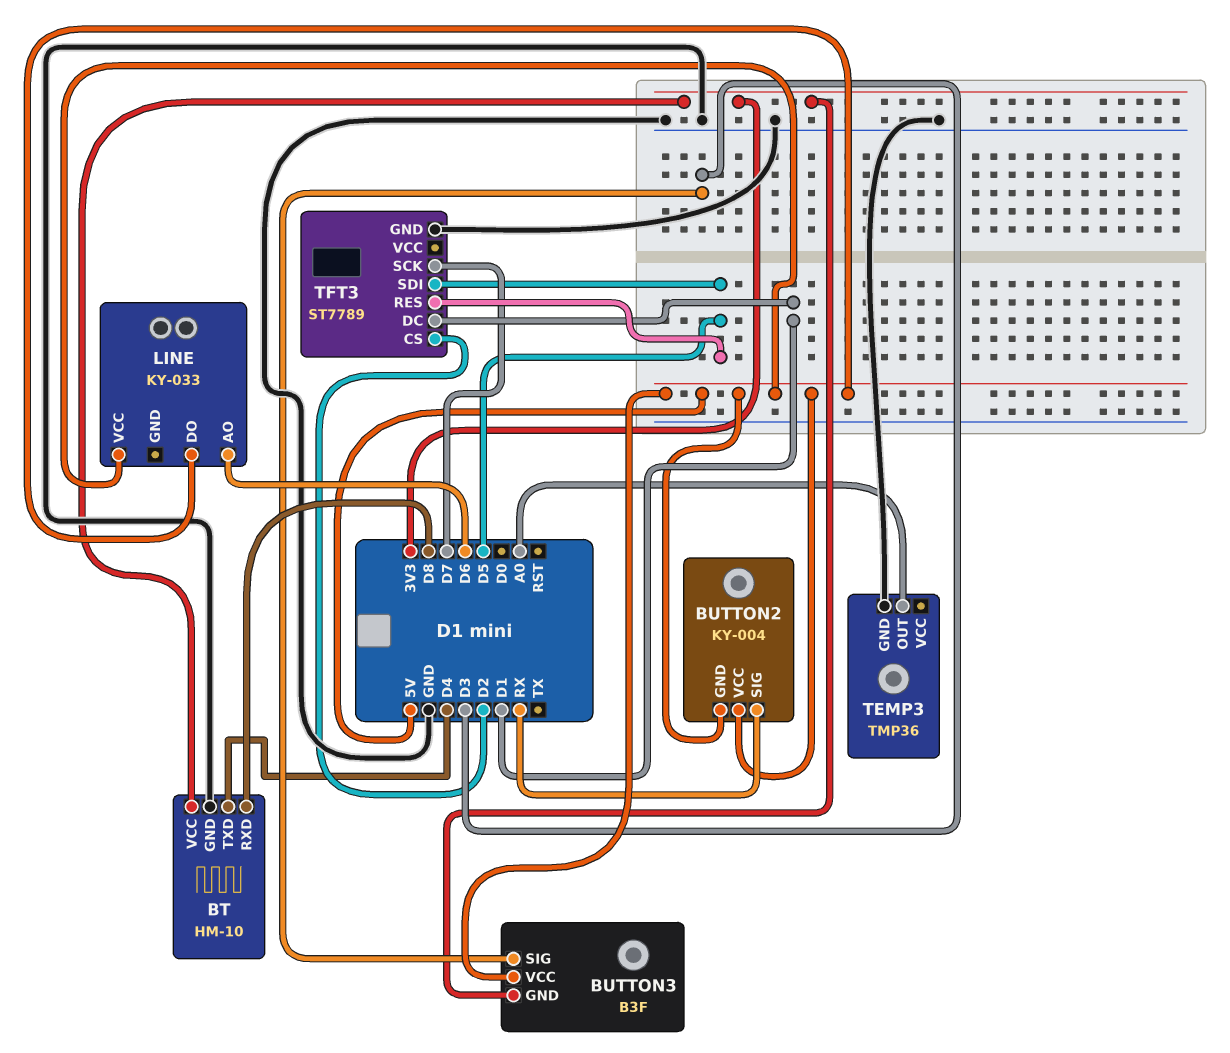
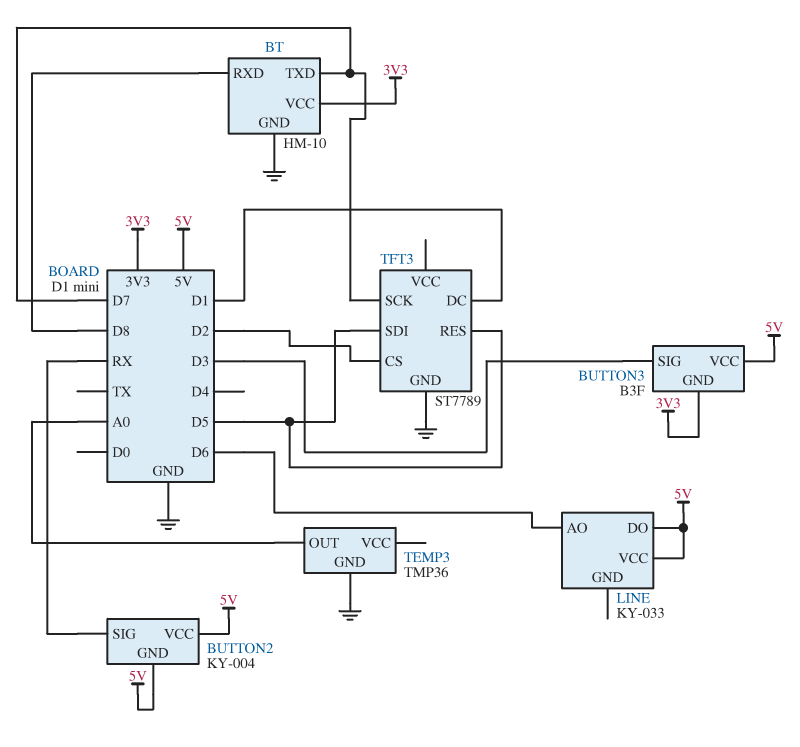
BT pin TXD: D4 -> D7

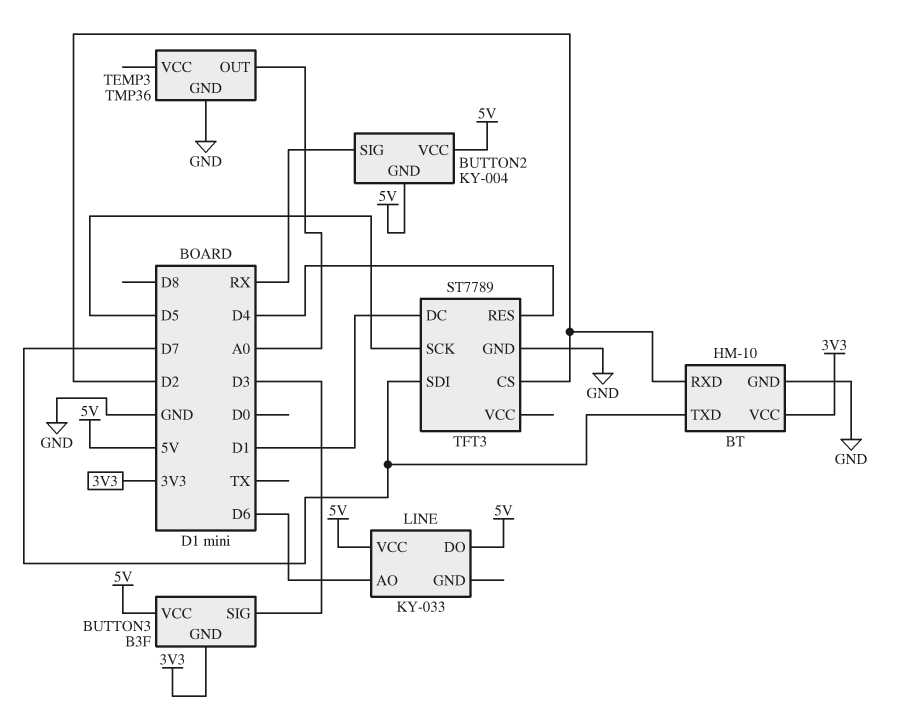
BT pin RXD: D8 -> D2
TFT3 pin RES: D5 -> D4
TFT3 pin SCK: D7 -> D5
TFT3 pin SDI: D5 -> D7

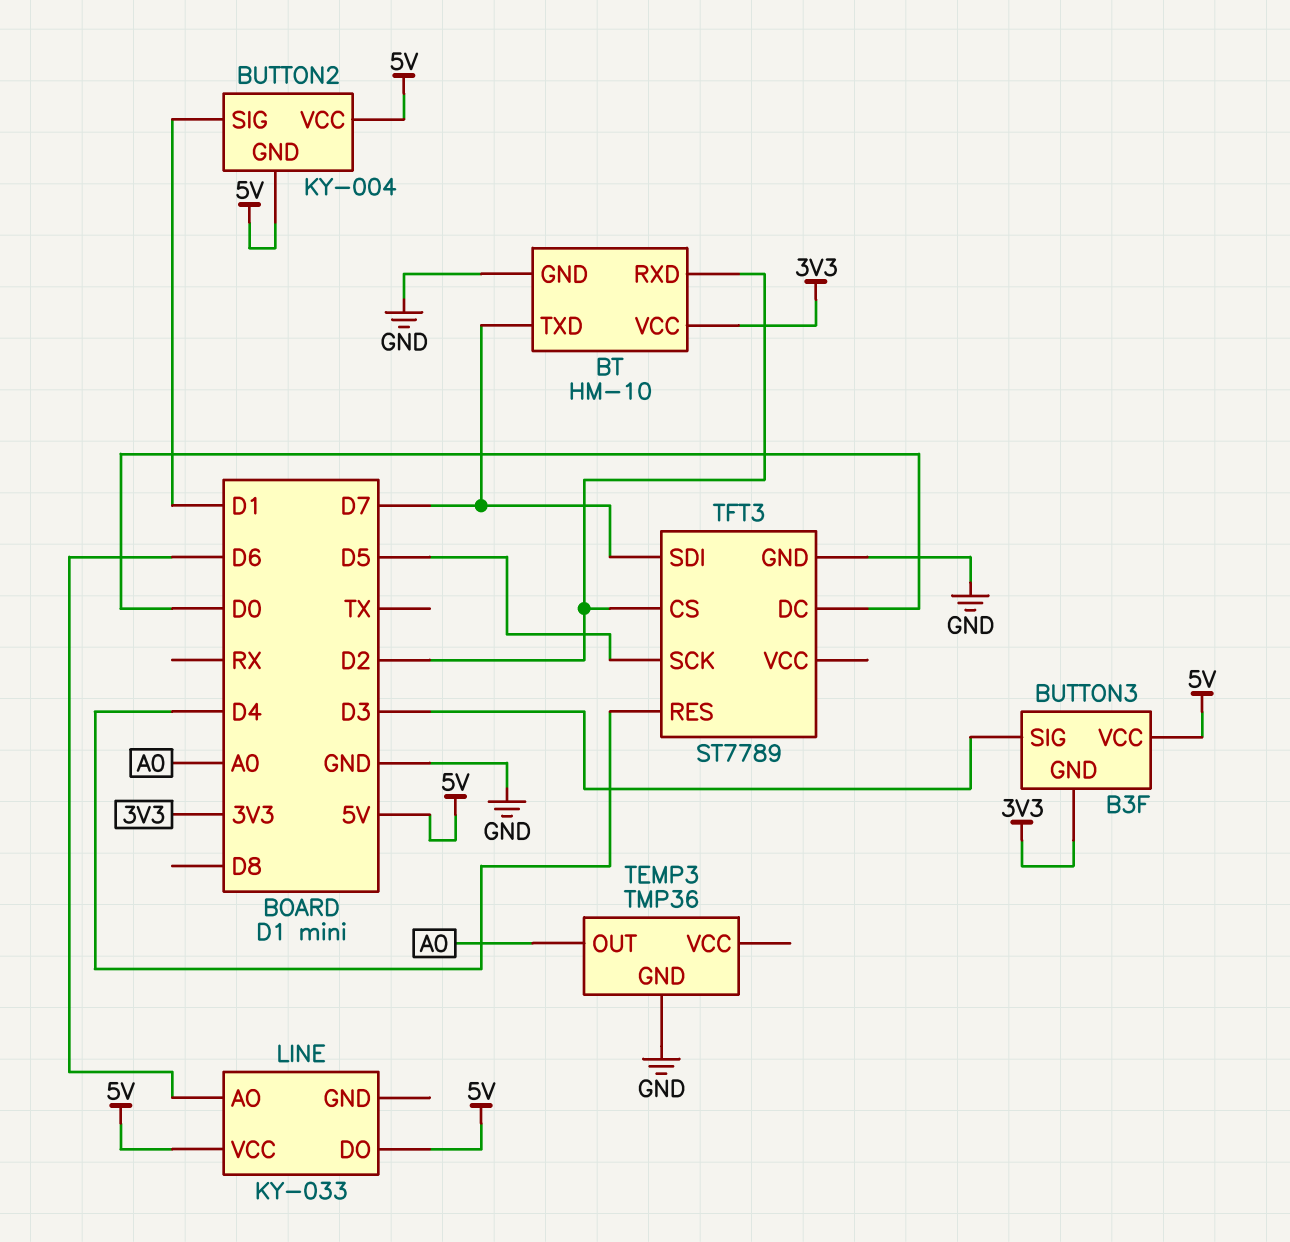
BUTTON2 pin SIG: RX -> D1
TFT3 pin DC: D1 -> D0

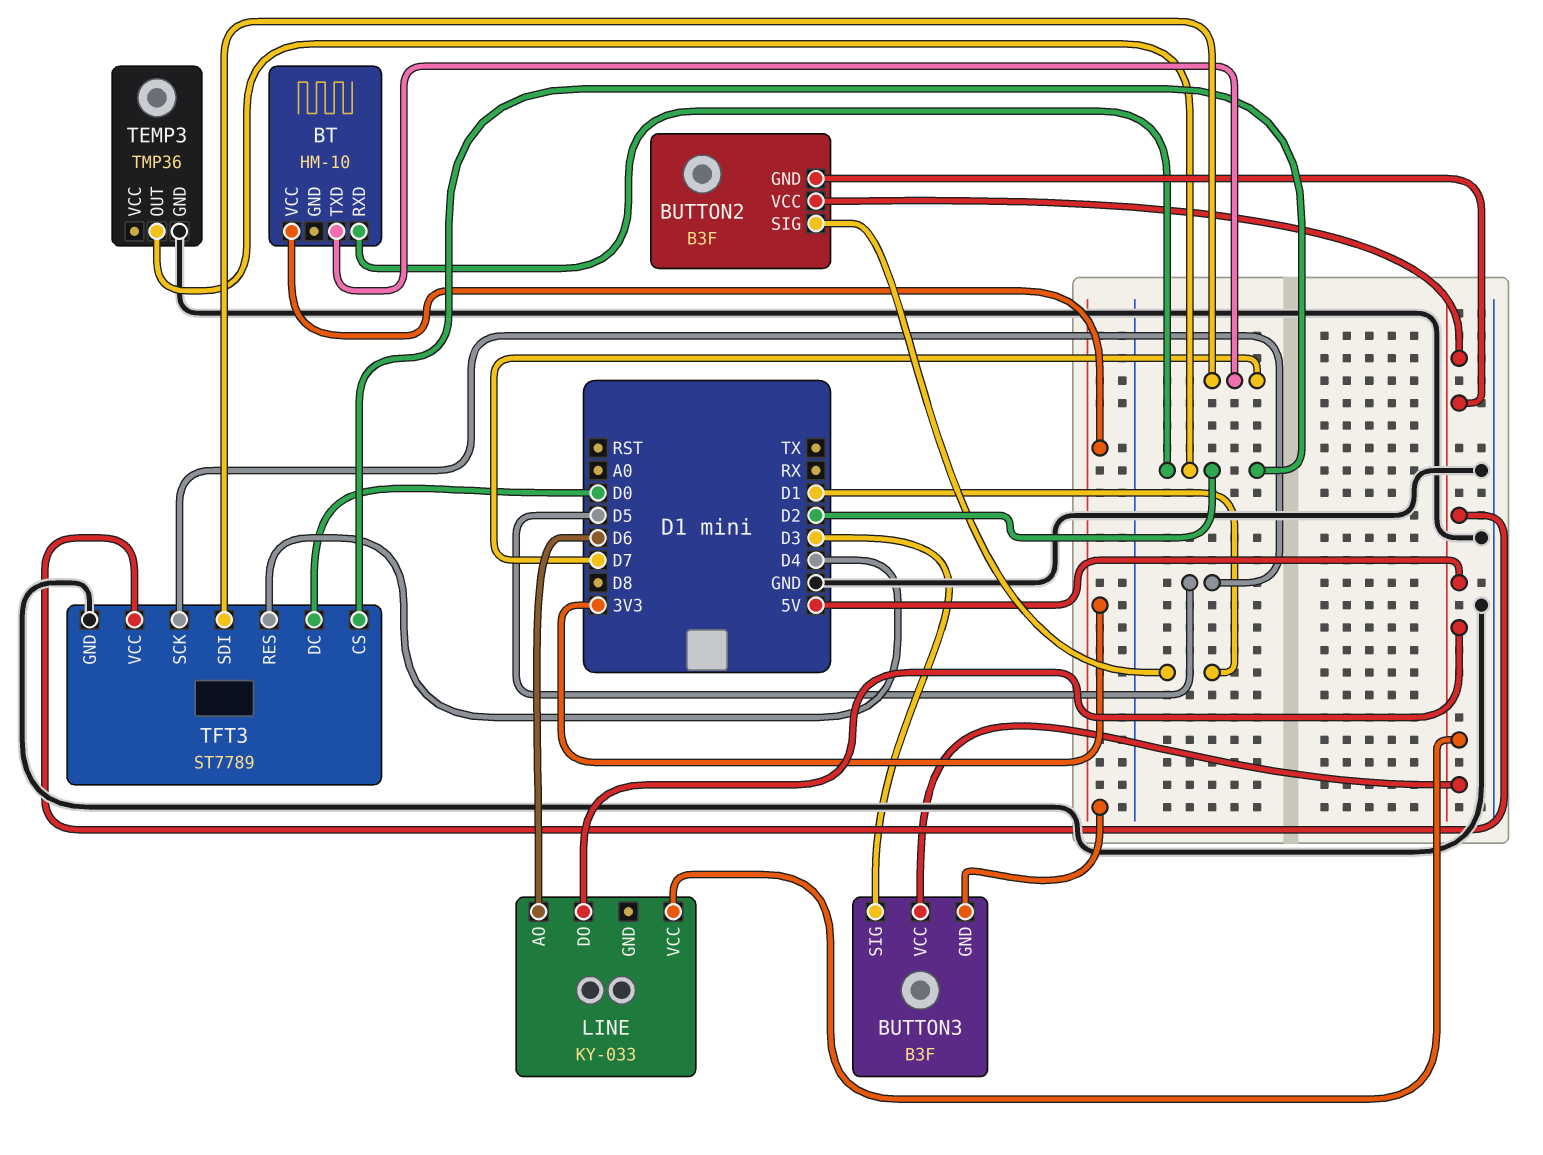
BT pin GND: GND -> none
BUTTON2: KY-004 -> B3F
TEMP3 pin OUT: A0 -> D2
TFT3 pin VCC: none -> 5V

